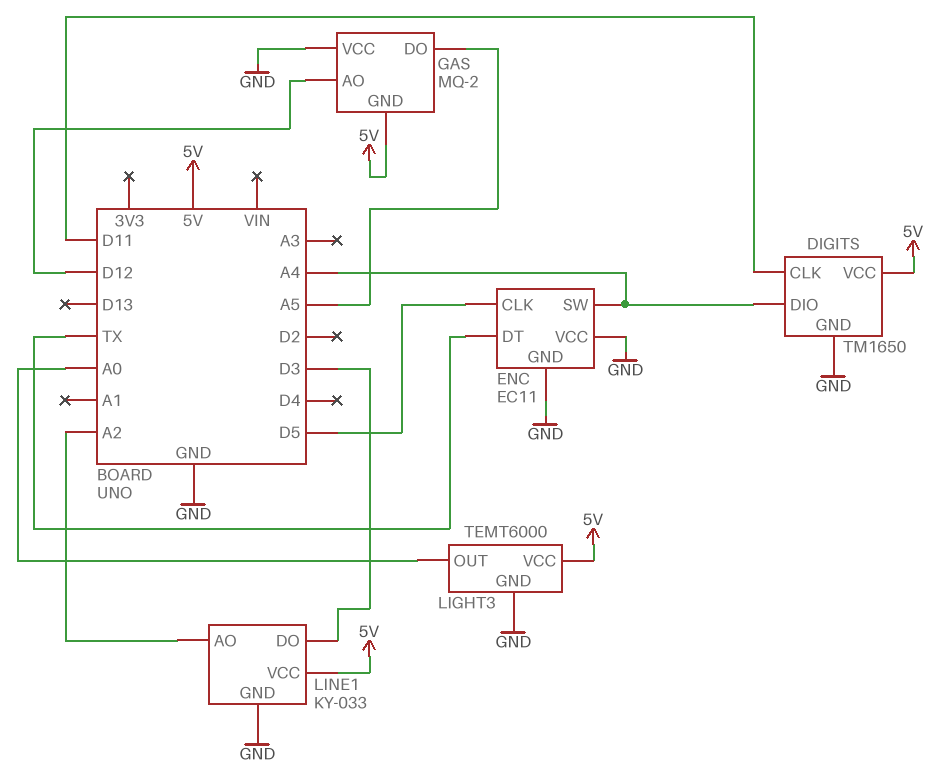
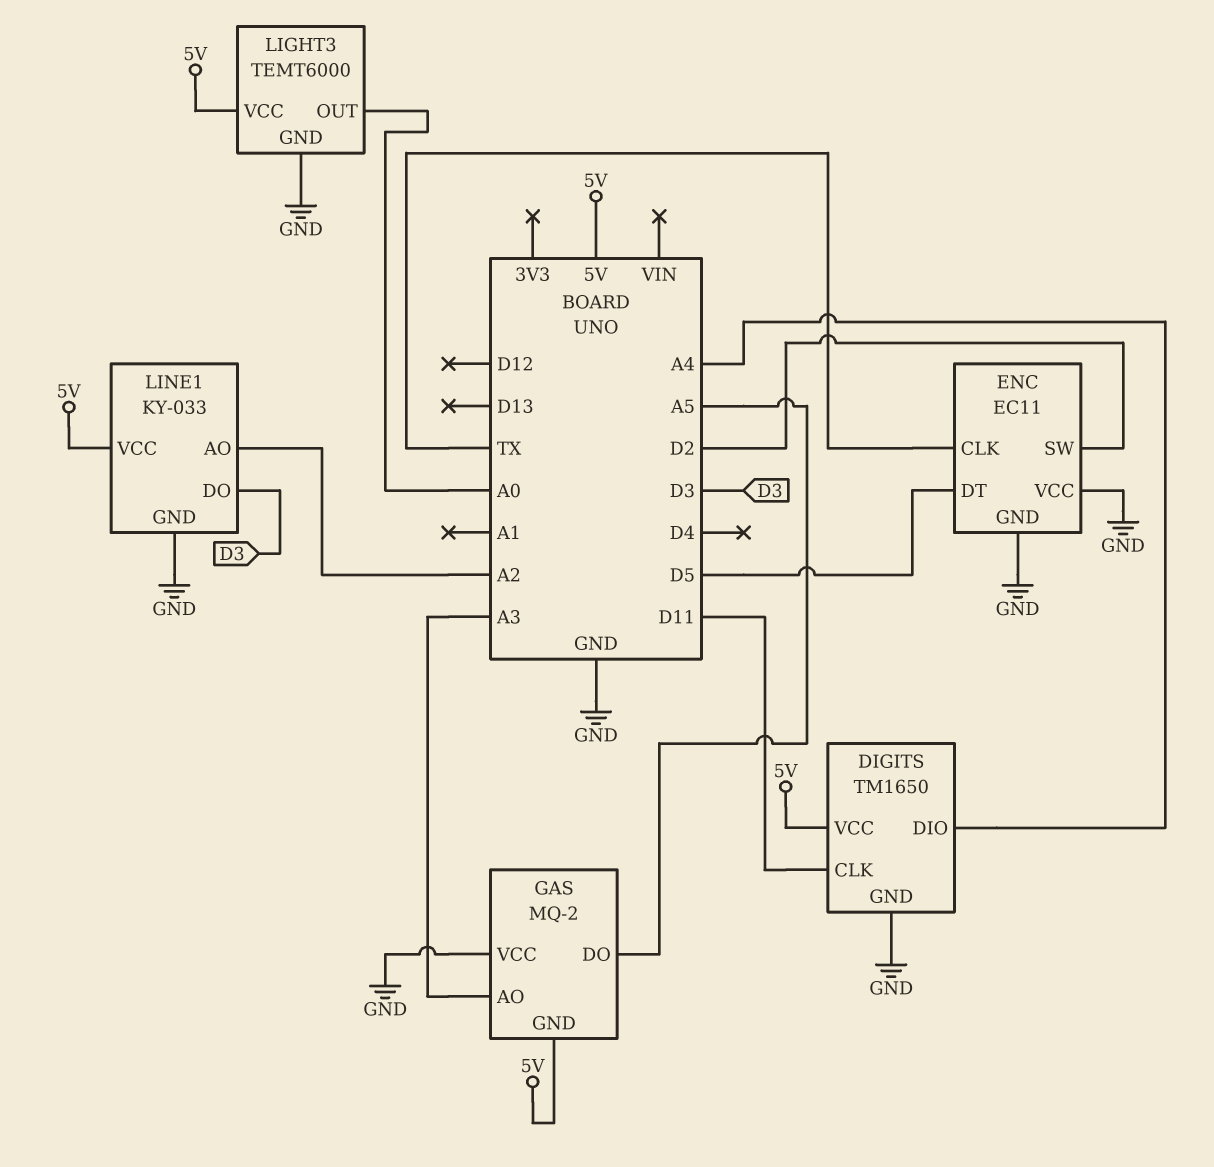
ENC pin CLK: D5 -> TX
ENC pin DT: TX -> D5
ENC pin SW: A4 -> D2
GAS pin AO: D12 -> A3

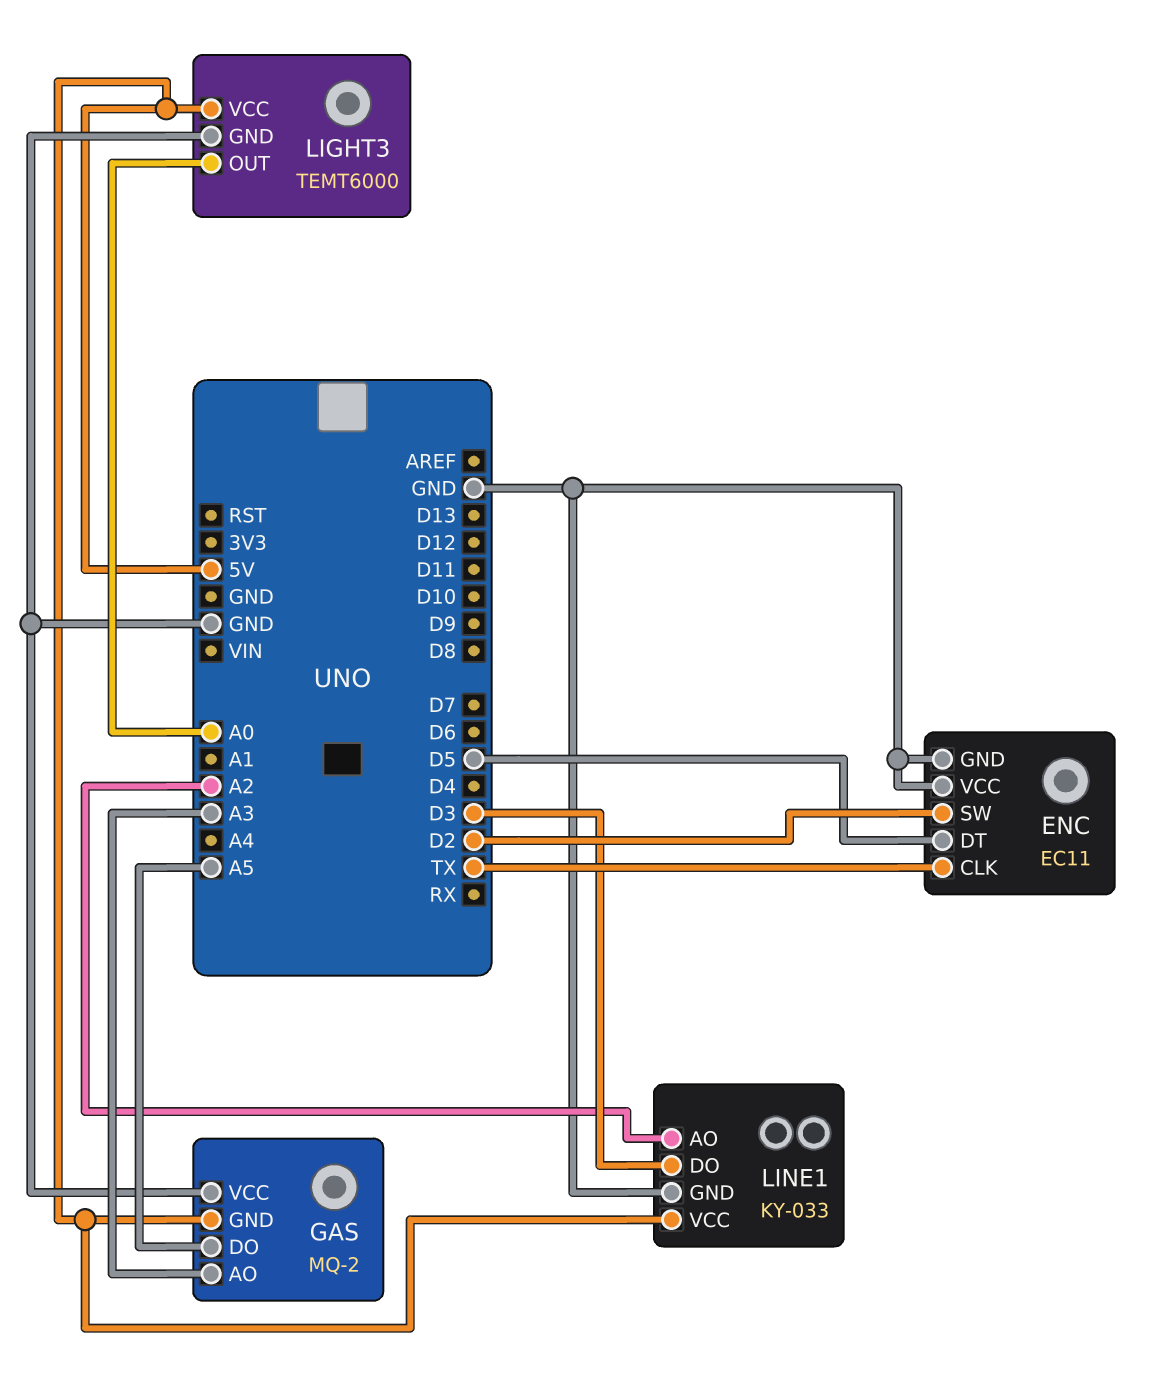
DIGITS: TM1650 -> none
DIGITS pin CLK: D11 -> none
DIGITS pin DIO: A4 -> none
DIGITS pin GND: GND -> none
DIGITS pin VCC: 5V -> none

